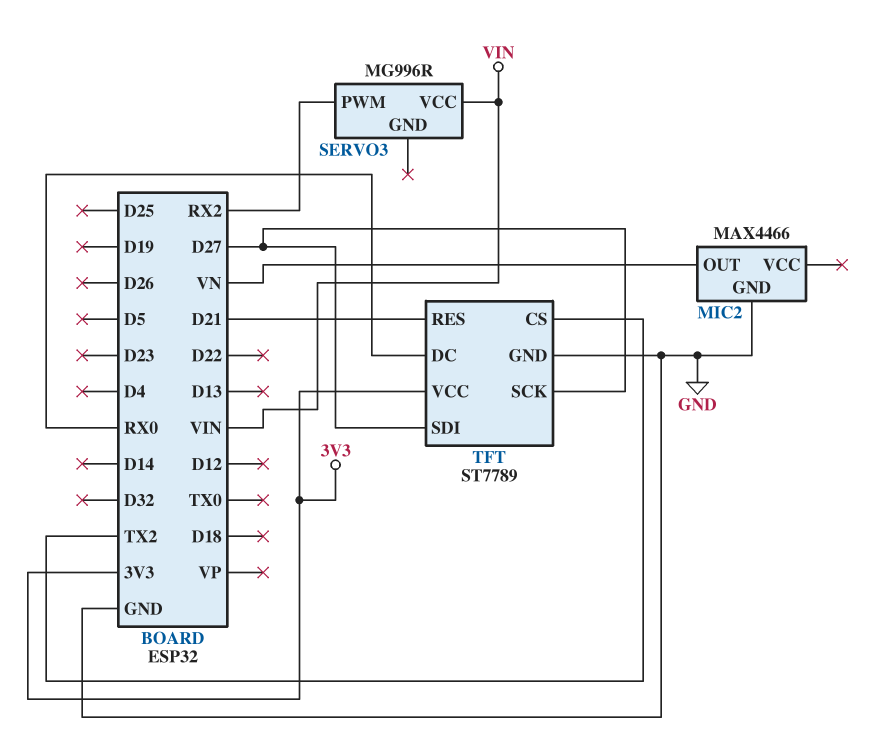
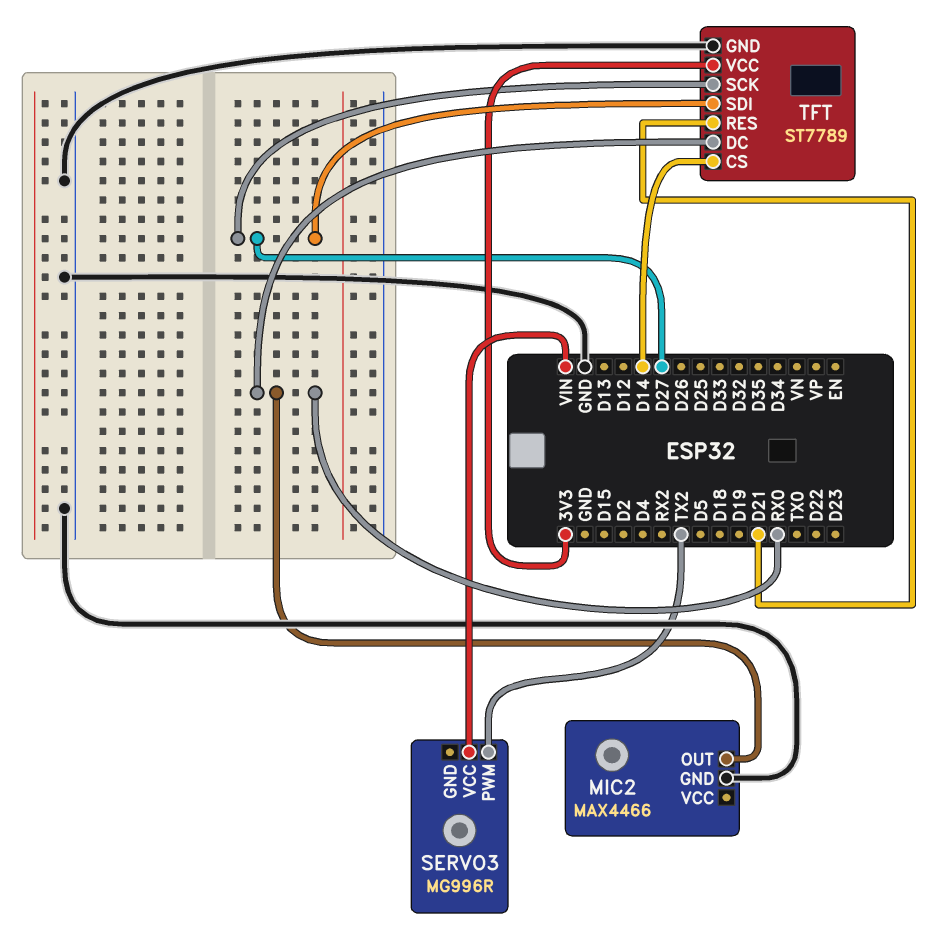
MIC2 pin OUT: VN -> RX0
SERVO3 pin PWM: RX2 -> TX2
TFT pin CS: TX2 -> D14

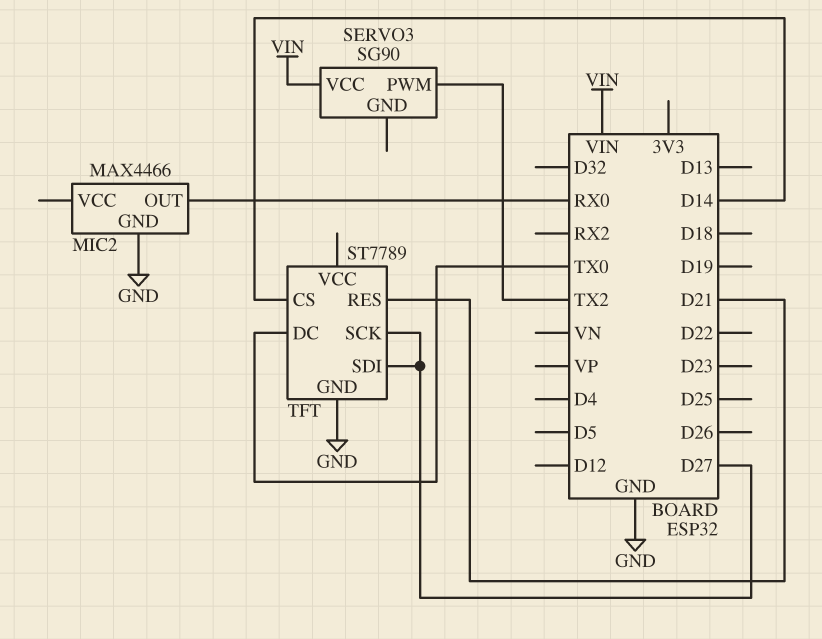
SERVO3: MG996R -> SG90
TFT pin DC: RX0 -> TX0
TFT pin VCC: 3V3 -> none

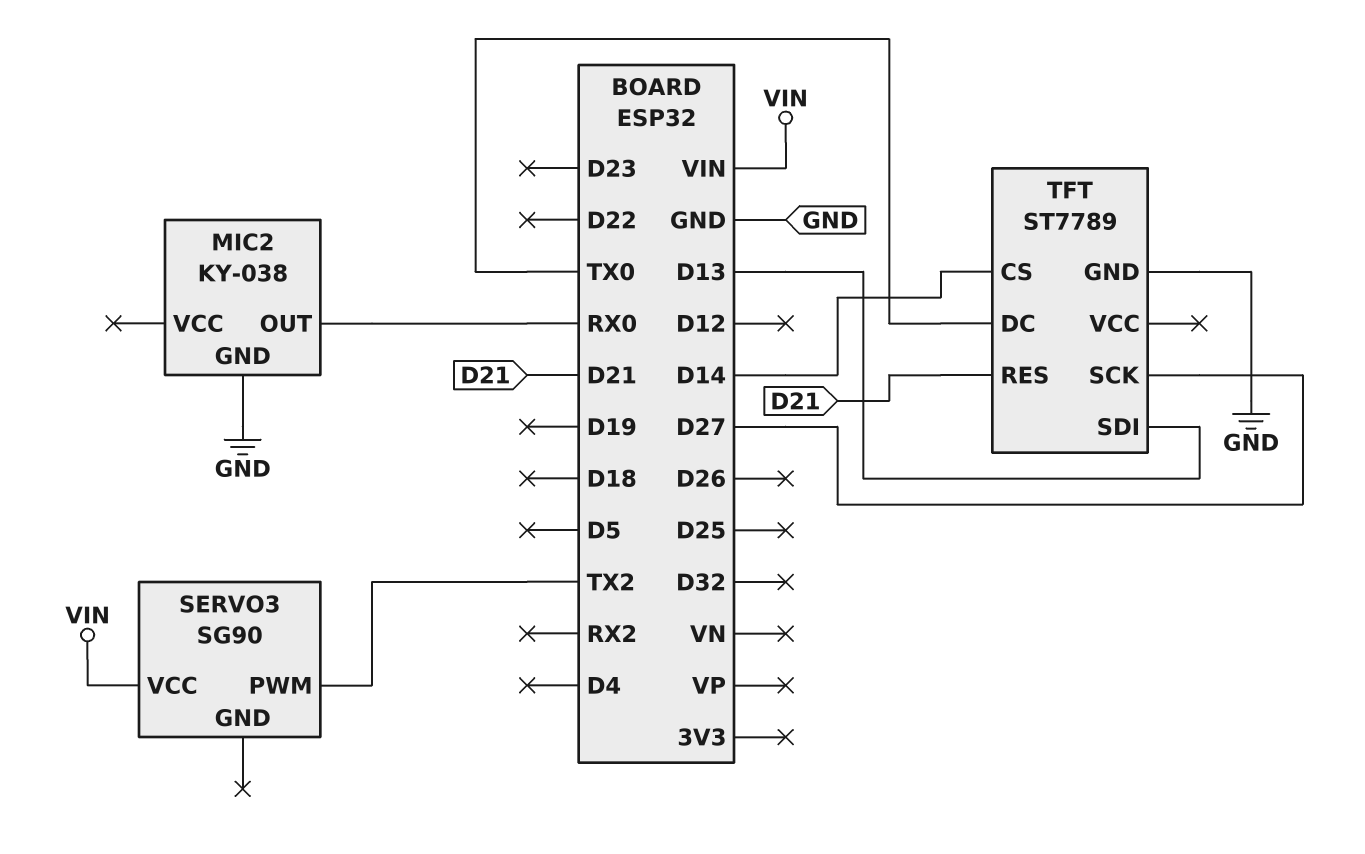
MIC2: MAX4466 -> KY-038
TFT pin SDI: D27 -> D13

